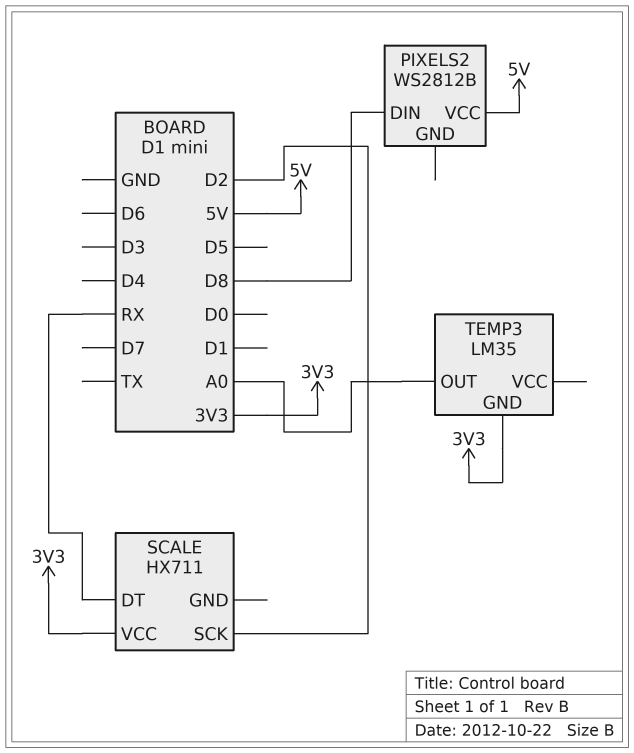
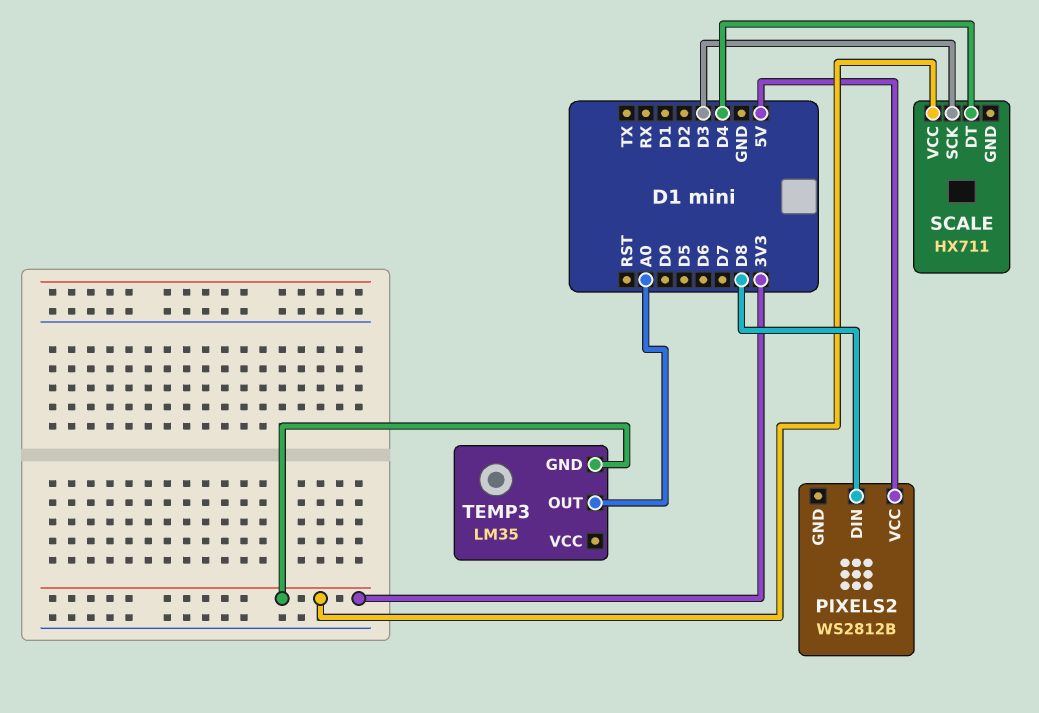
SCALE pin DT: RX -> D4
SCALE pin SCK: D2 -> D3

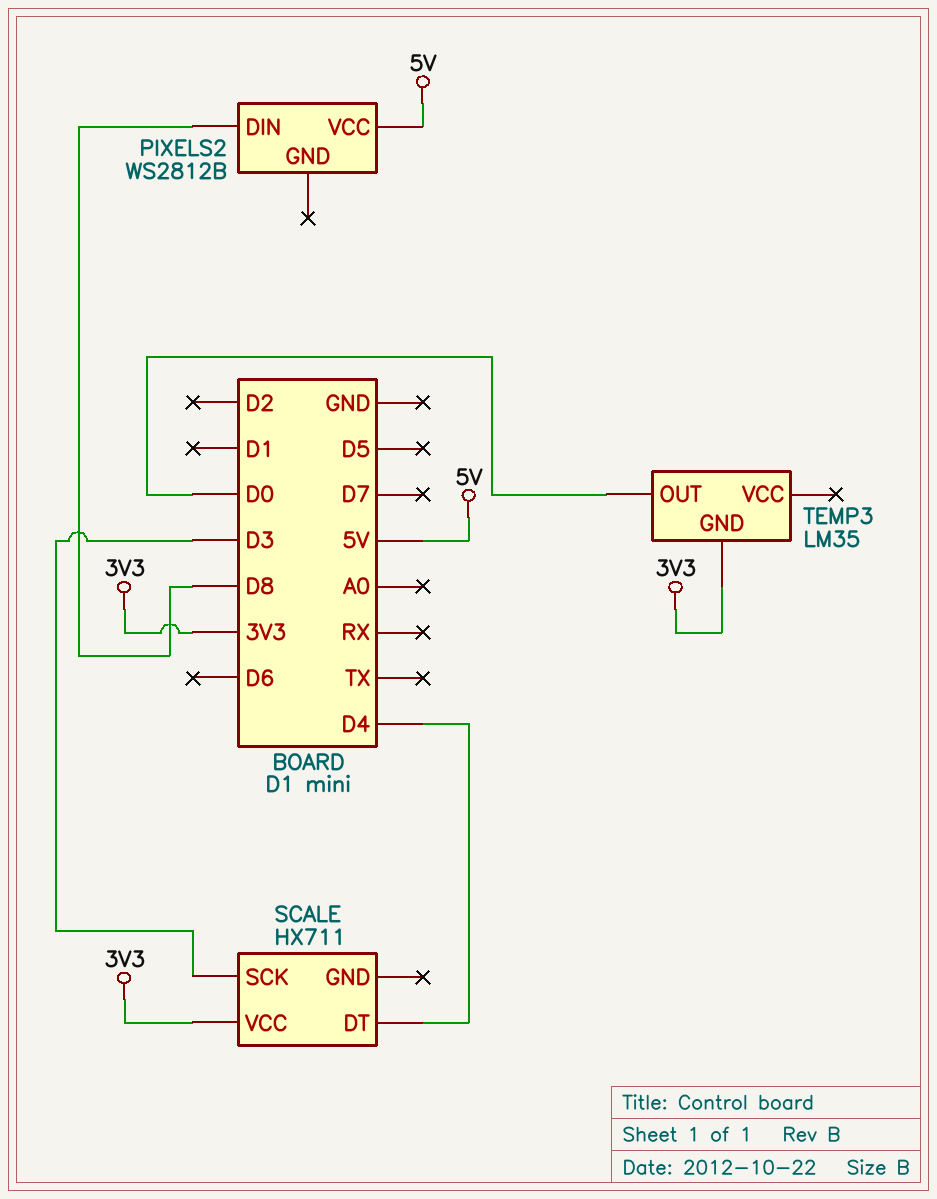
TEMP3 pin OUT: A0 -> D0

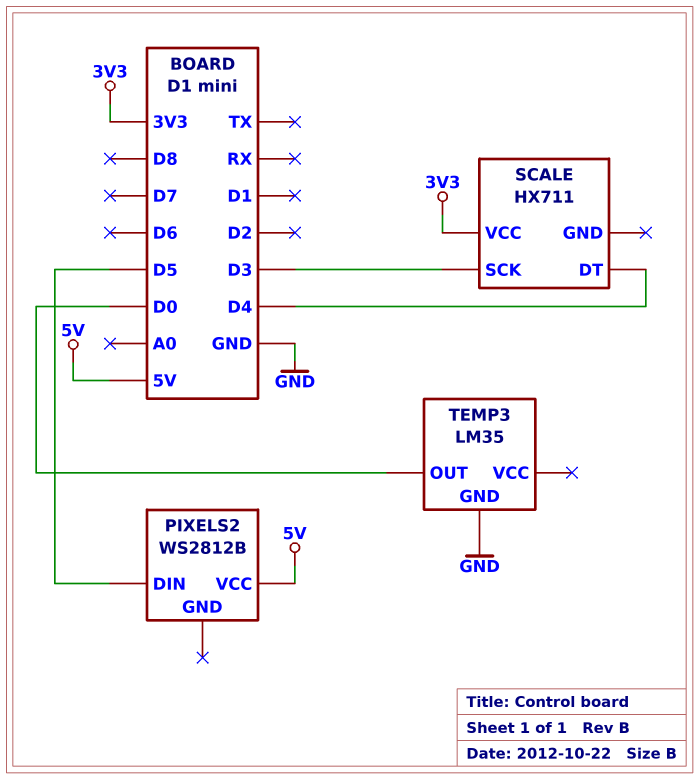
PIXELS2 pin DIN: D8 -> D5
TEMP3 pin GND: 3V3 -> GND

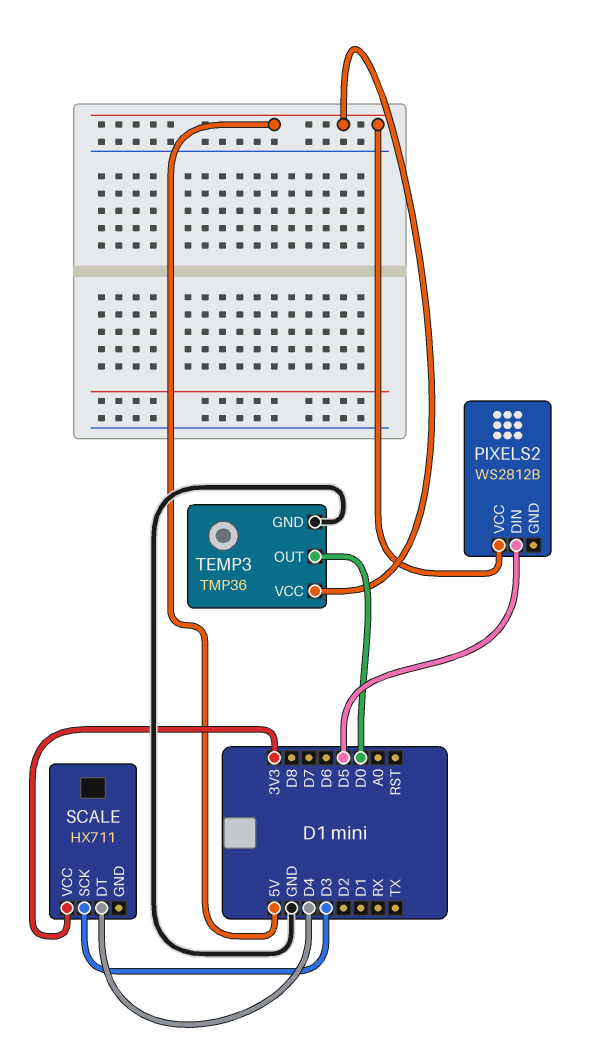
TEMP3: LM35 -> TMP36
TEMP3 pin VCC: none -> 5V

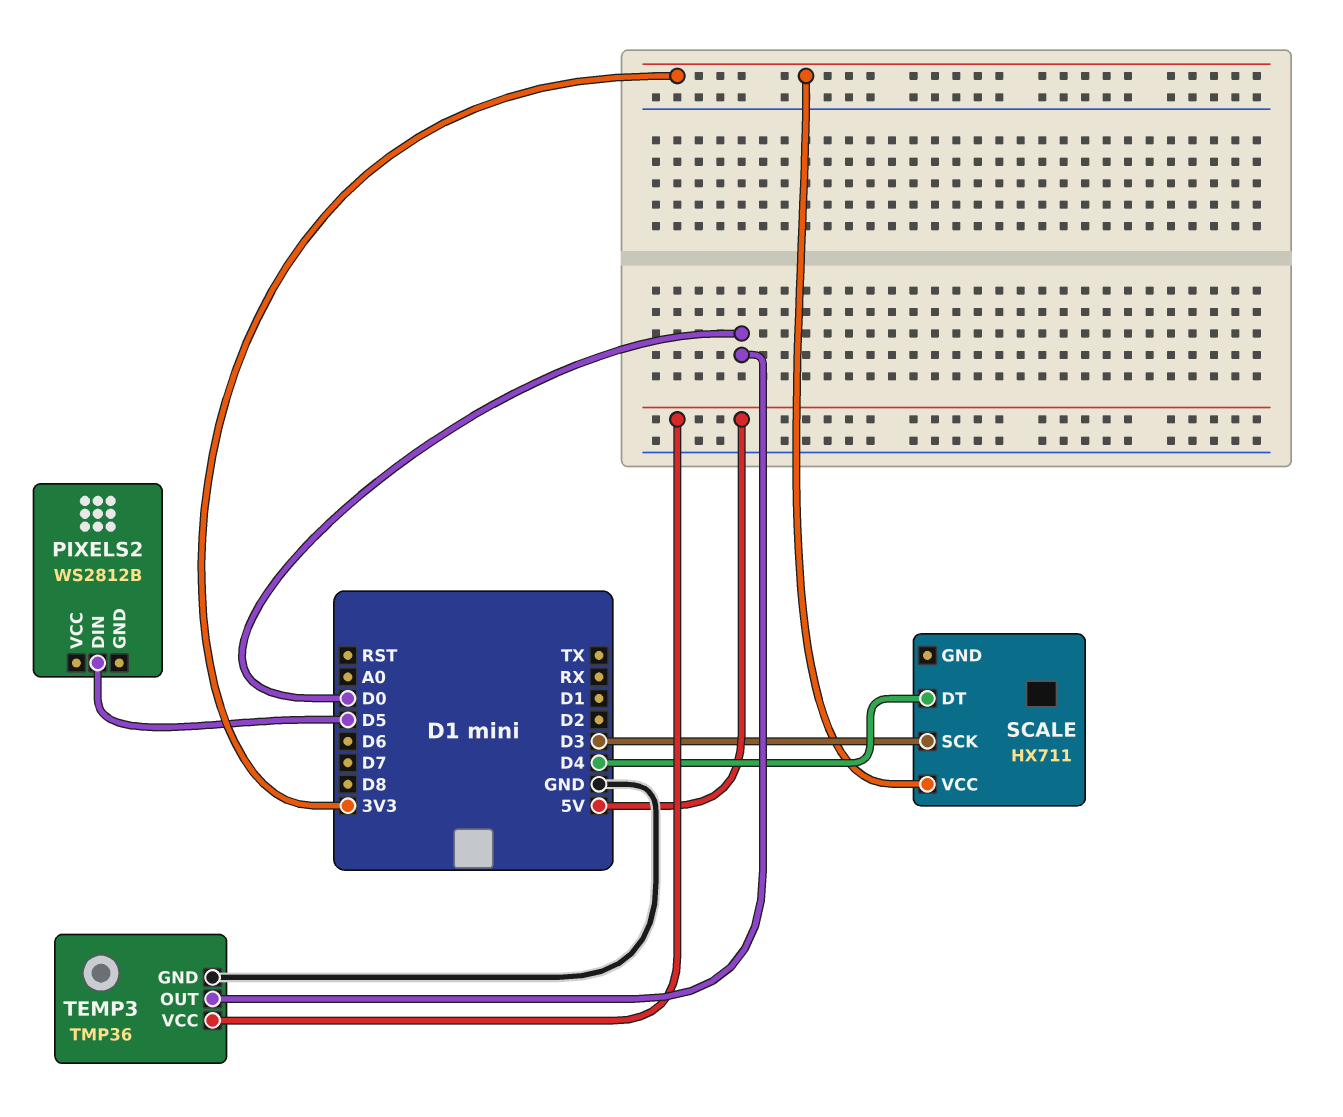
PIXELS2 pin VCC: 5V -> none

